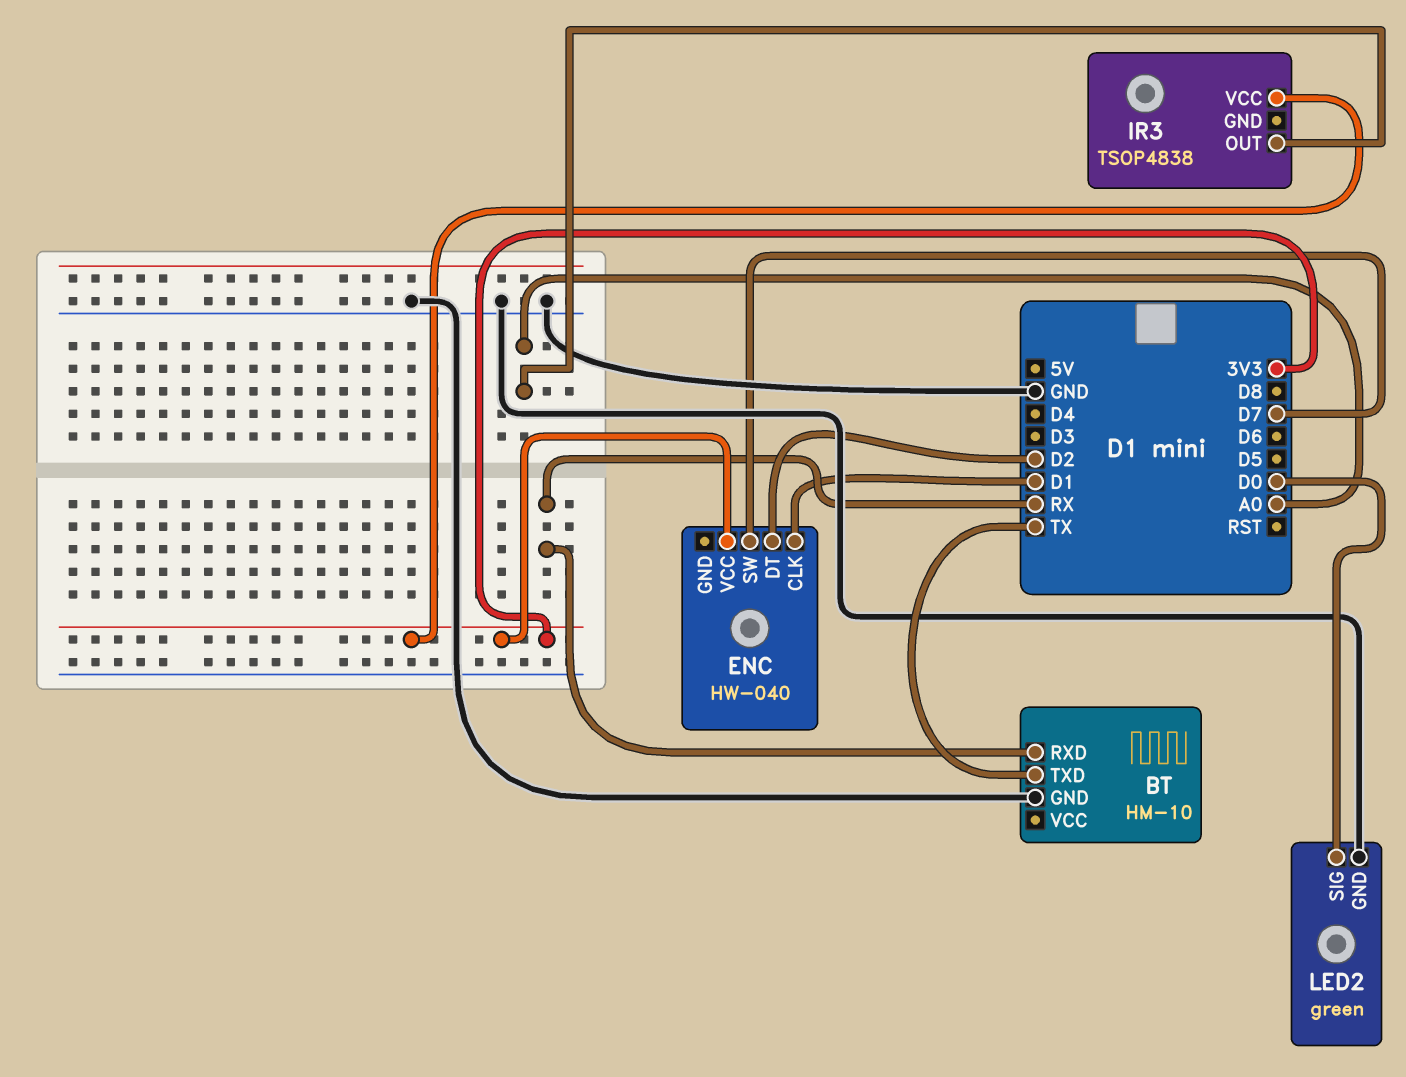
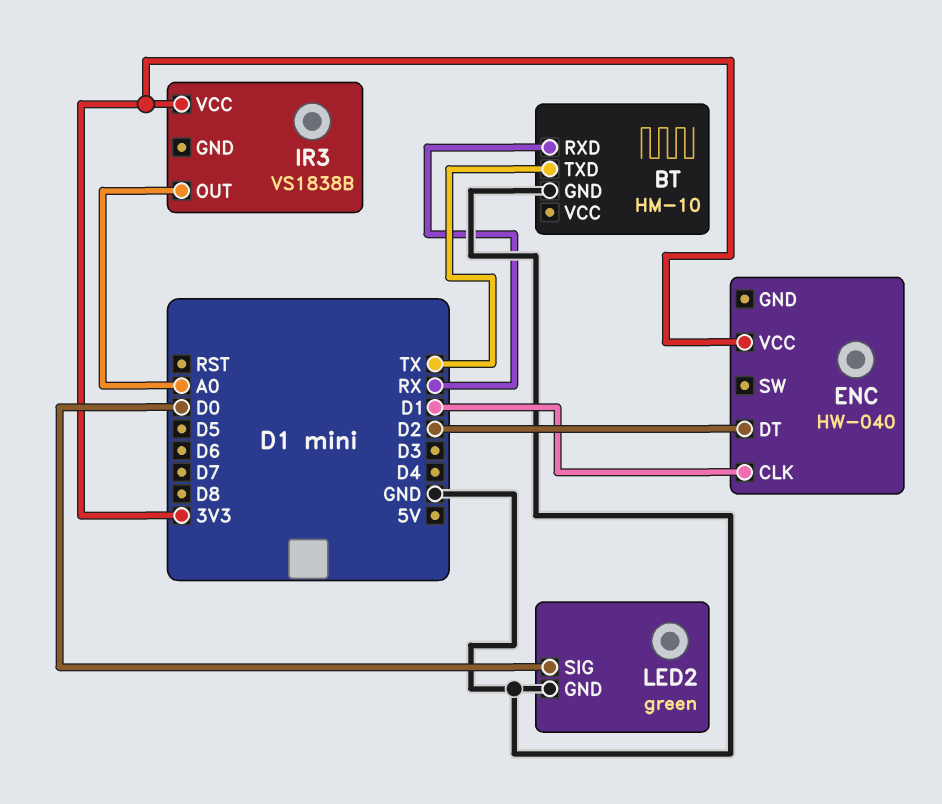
ENC pin SW: D7 -> none
IR3: TSOP4838 -> VS1838B

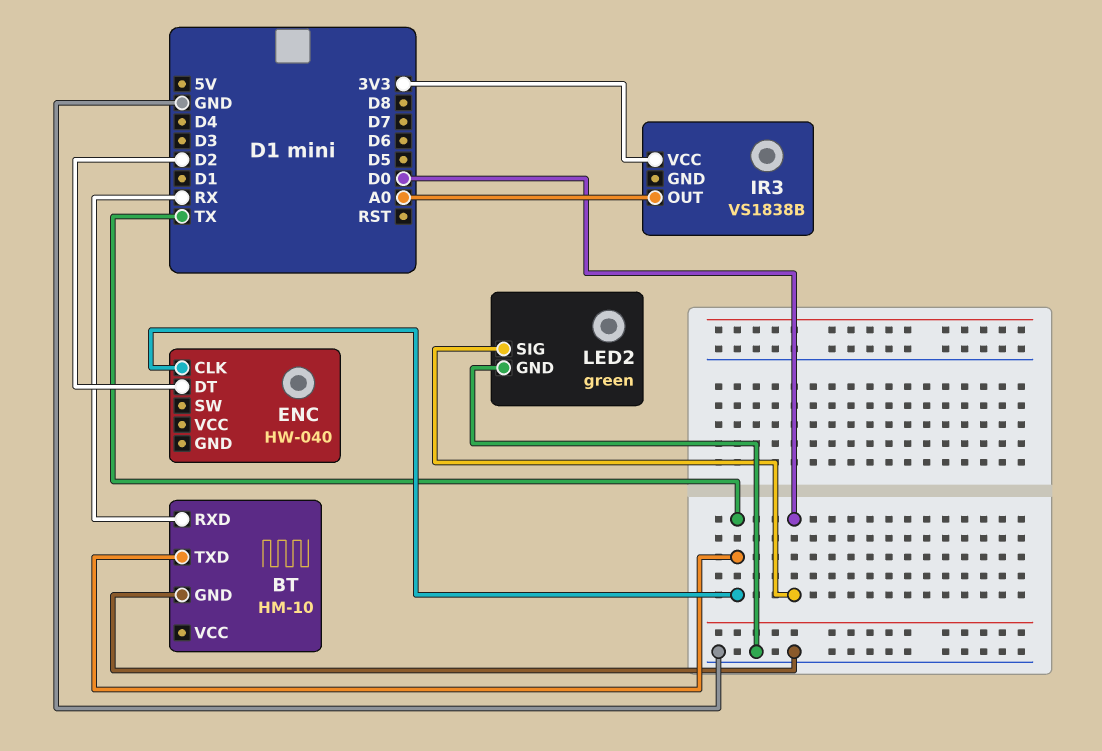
ENC pin CLK: D1 -> TX
ENC pin VCC: 3V3 -> none

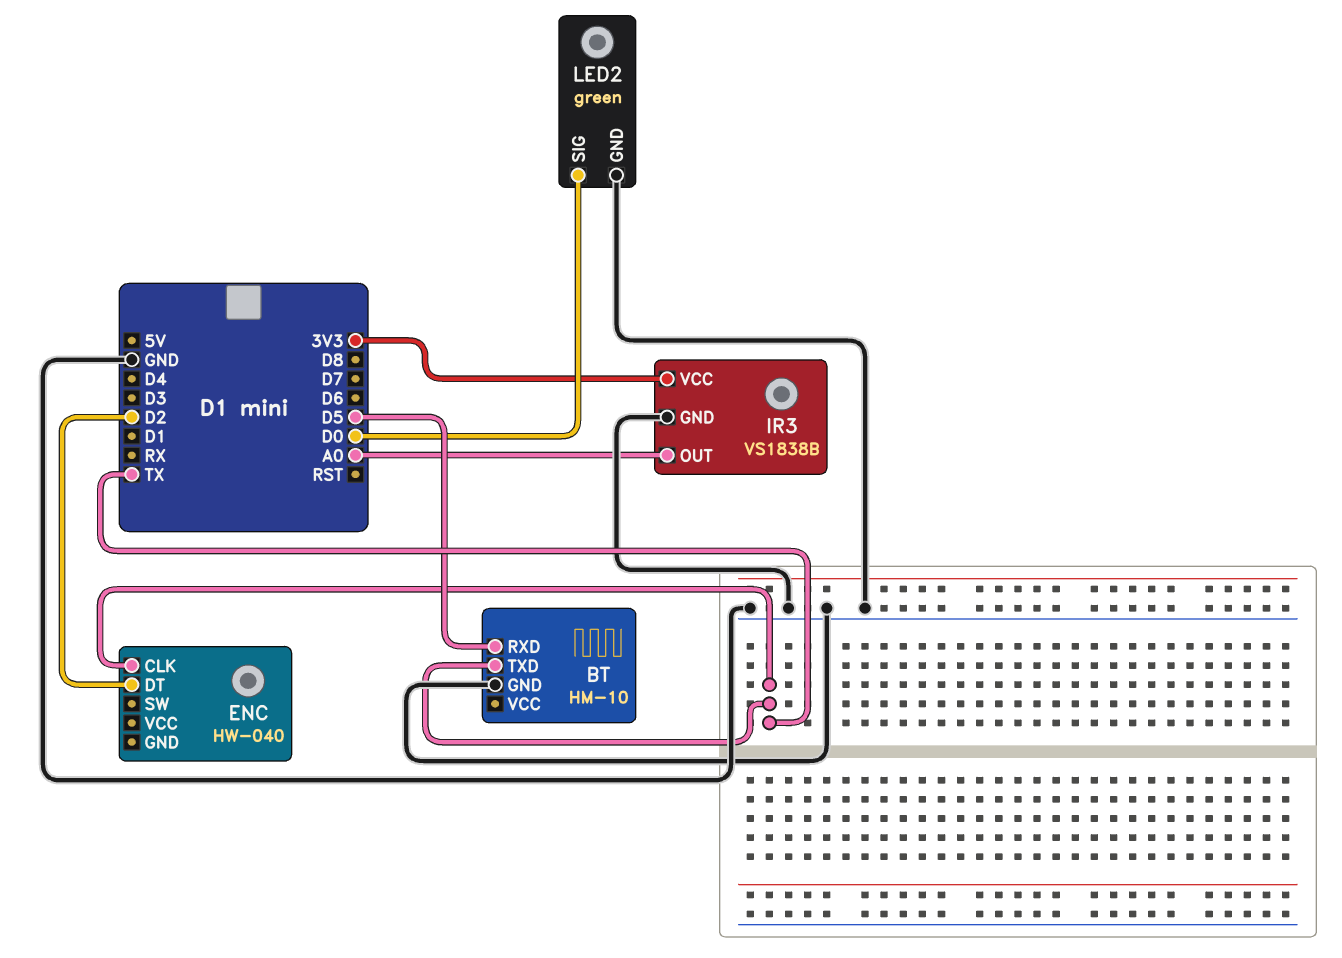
BT pin RXD: RX -> D5
IR3 pin GND: none -> GND

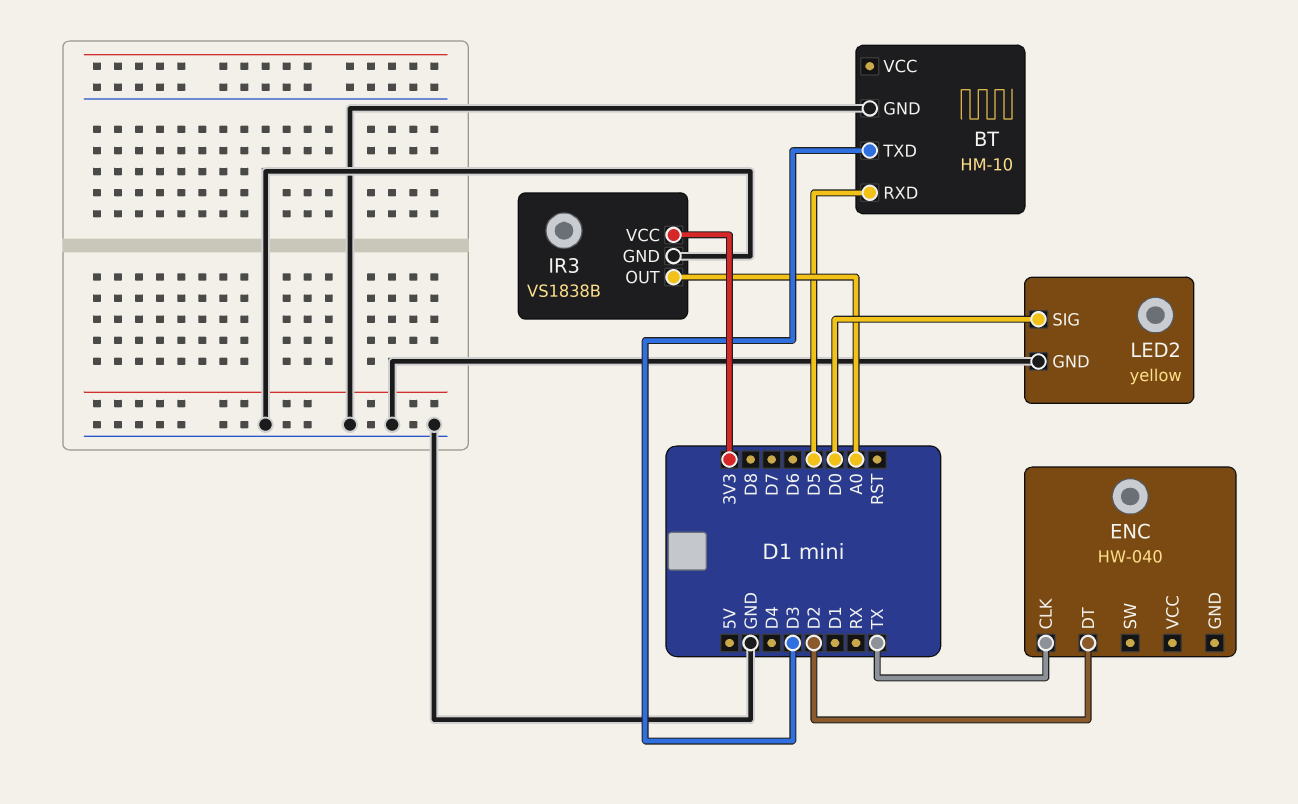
BT pin TXD: TX -> D3
LED2: green -> yellow

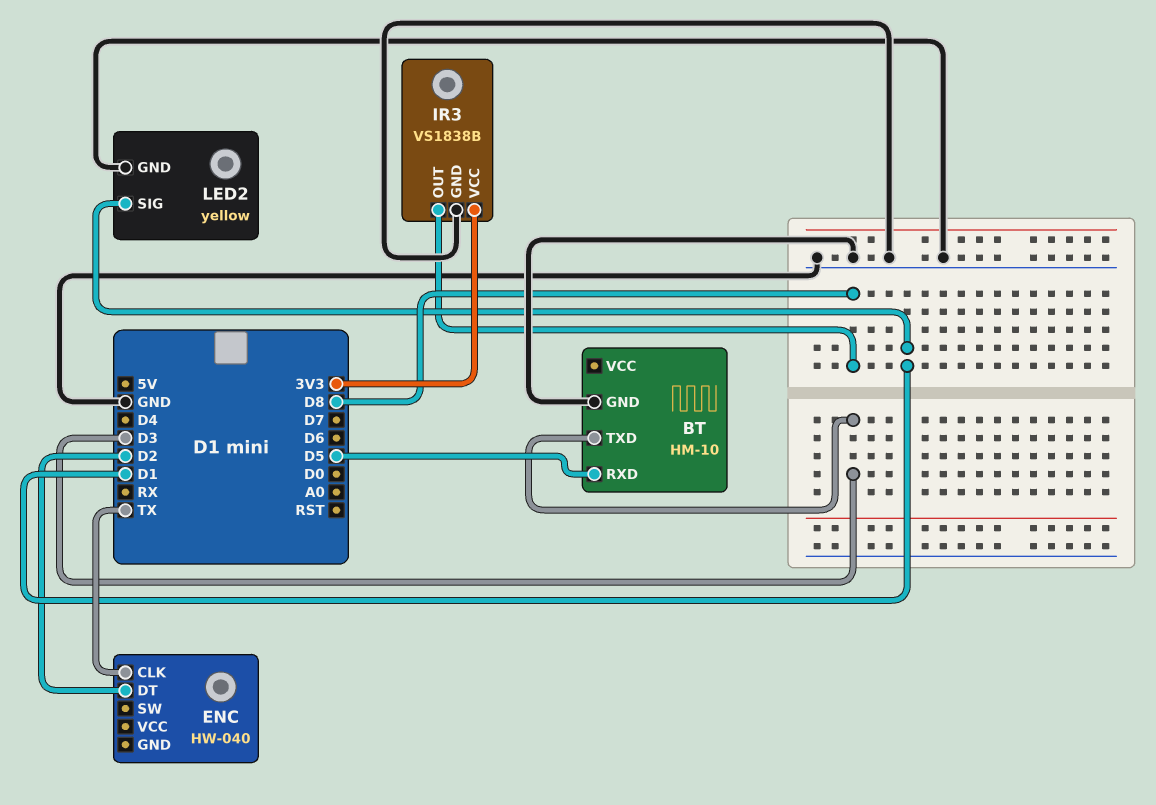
IR3 pin OUT: A0 -> D8
LED2 pin SIG: D0 -> D1

